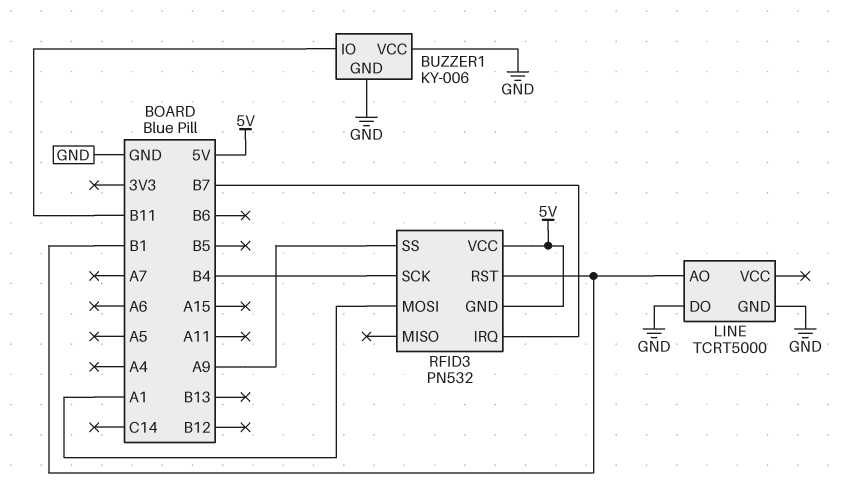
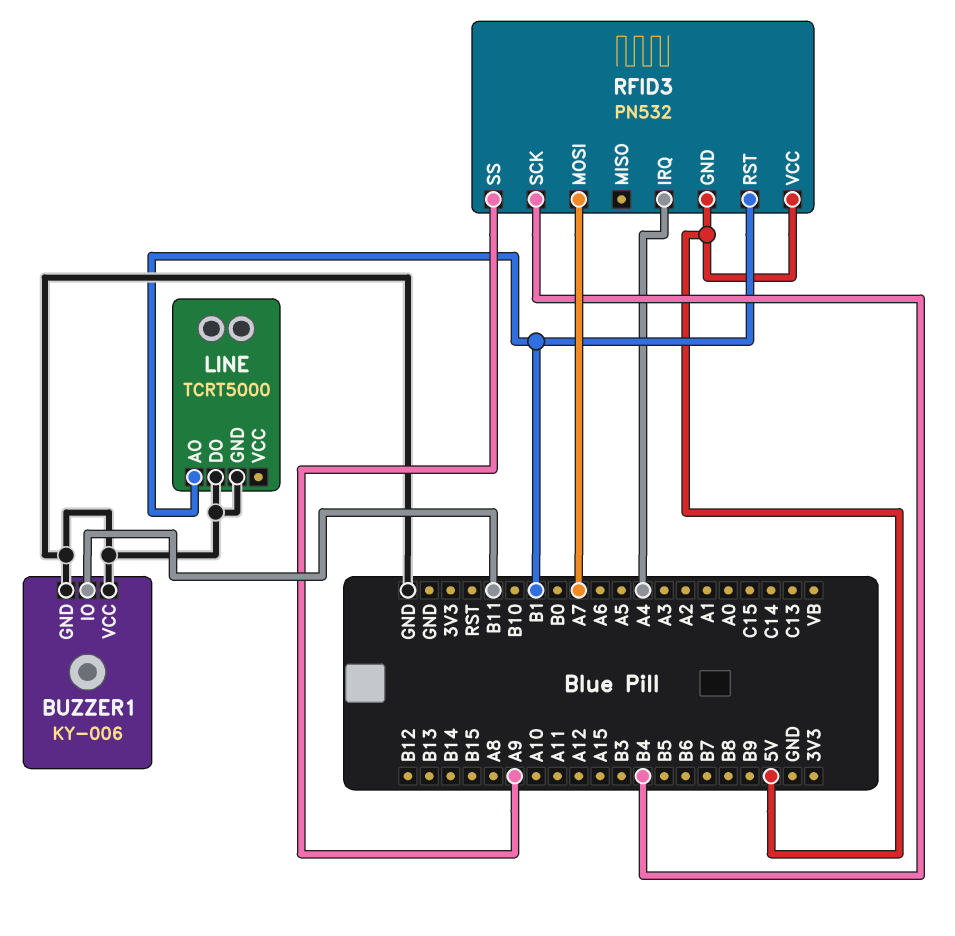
RFID3 pin IRQ: B7 -> A4
RFID3 pin MOSI: A1 -> A7

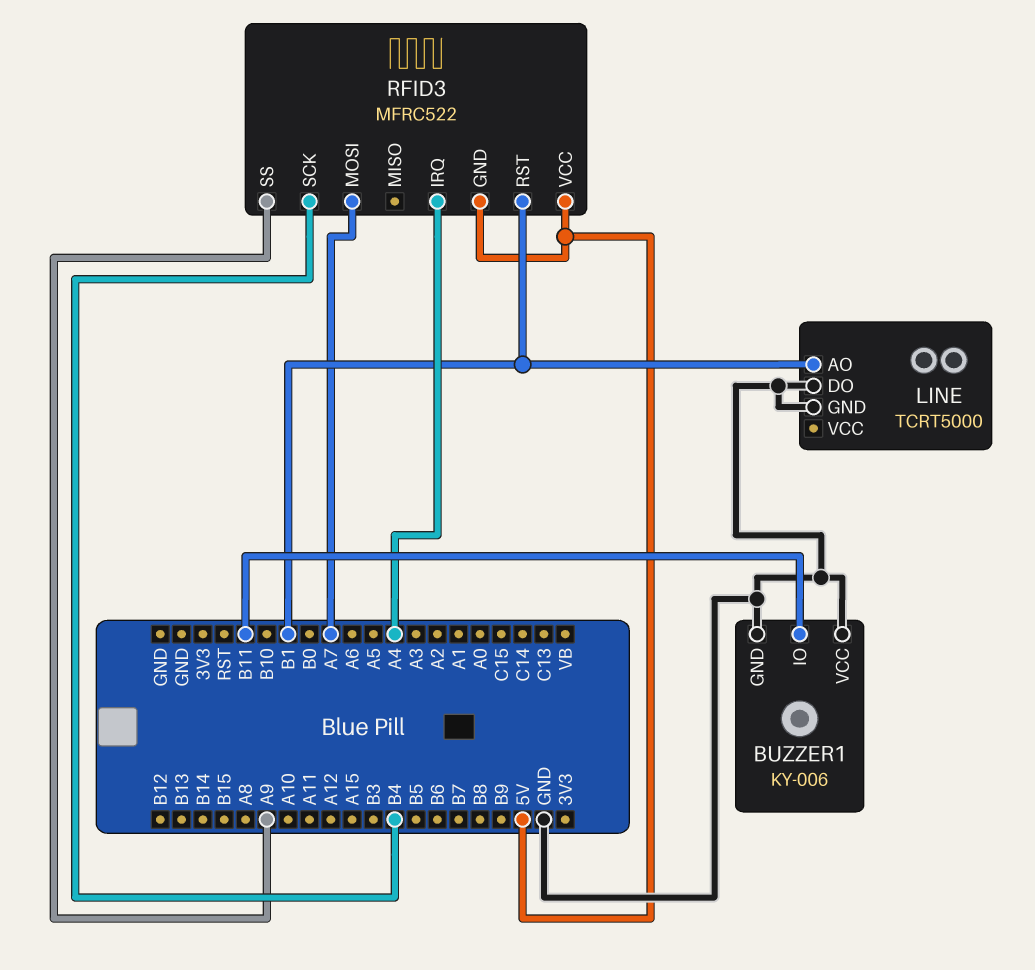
RFID3: PN532 -> MFRC522

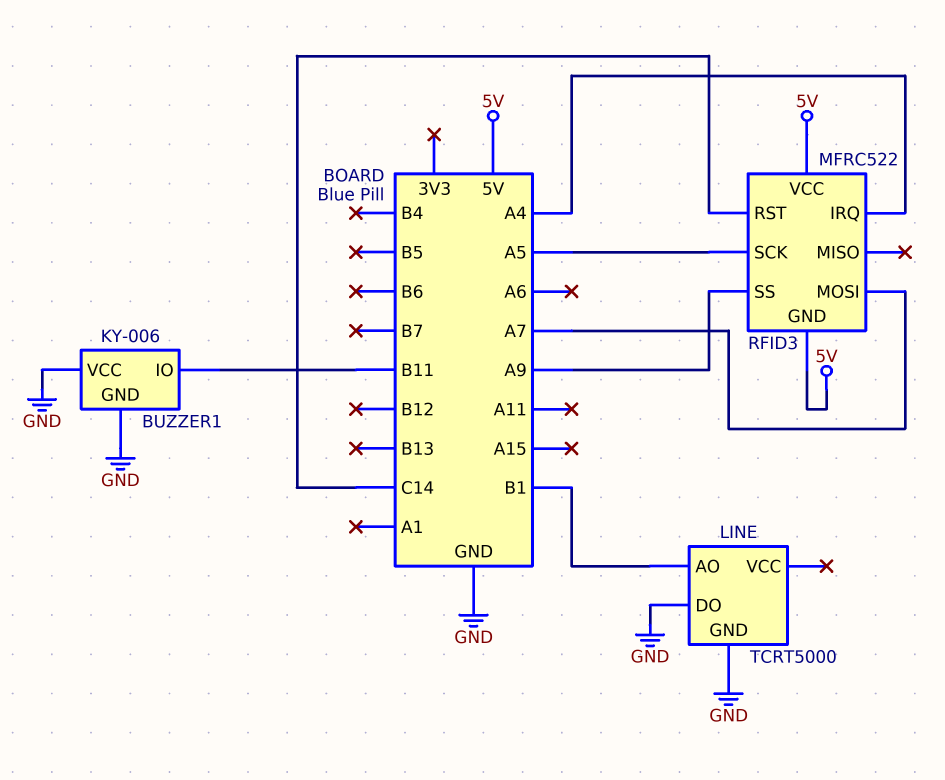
RFID3 pin RST: B1 -> C14
RFID3 pin SCK: B4 -> A5

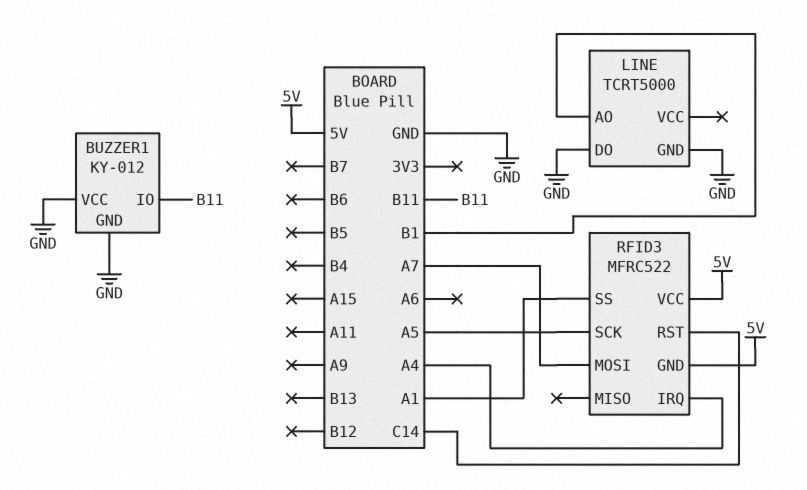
BUZZER1: KY-006 -> KY-012
RFID3 pin SS: A9 -> A1

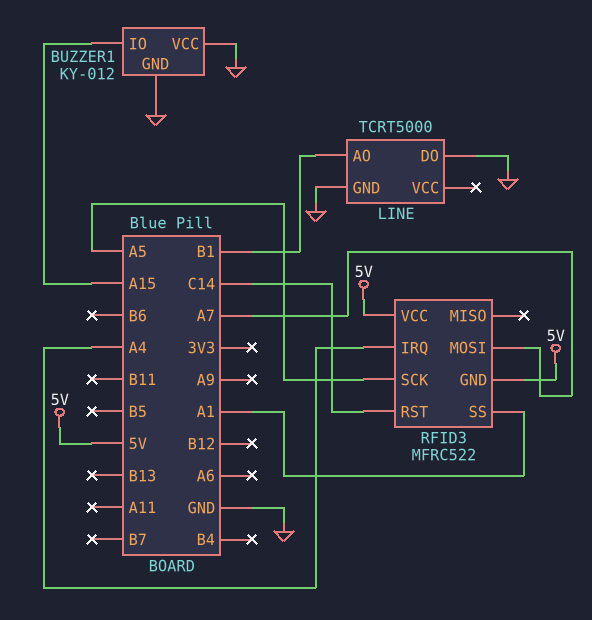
BUZZER1 pin IO: B11 -> A15

